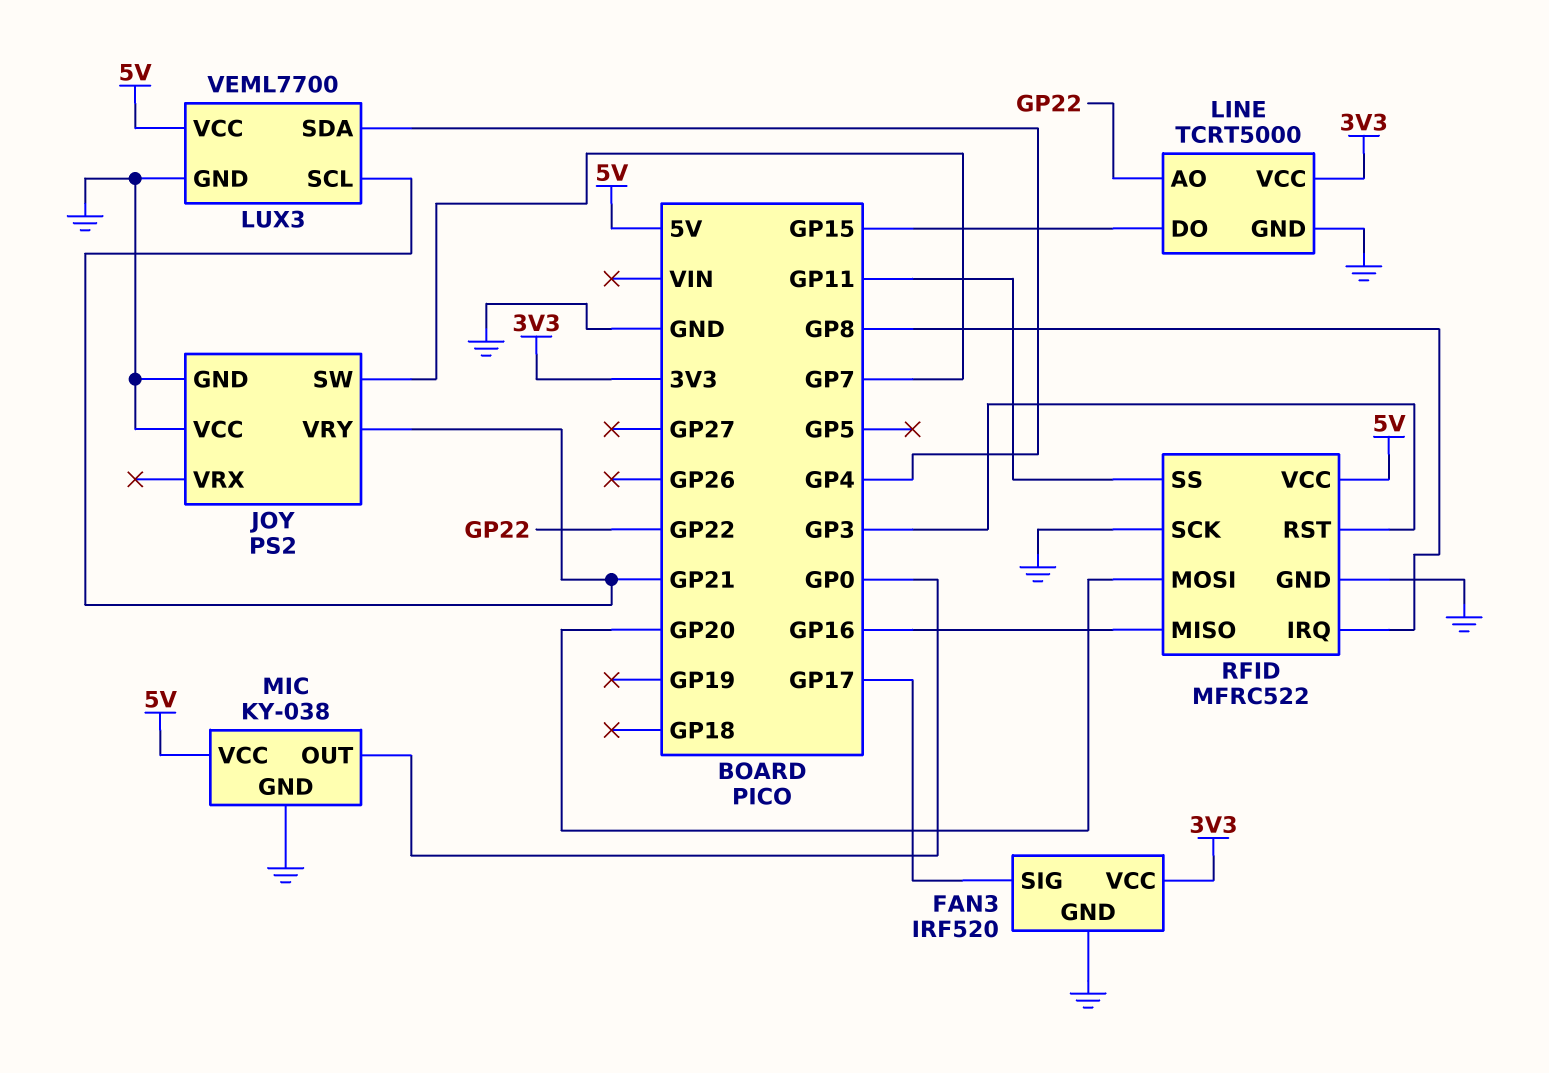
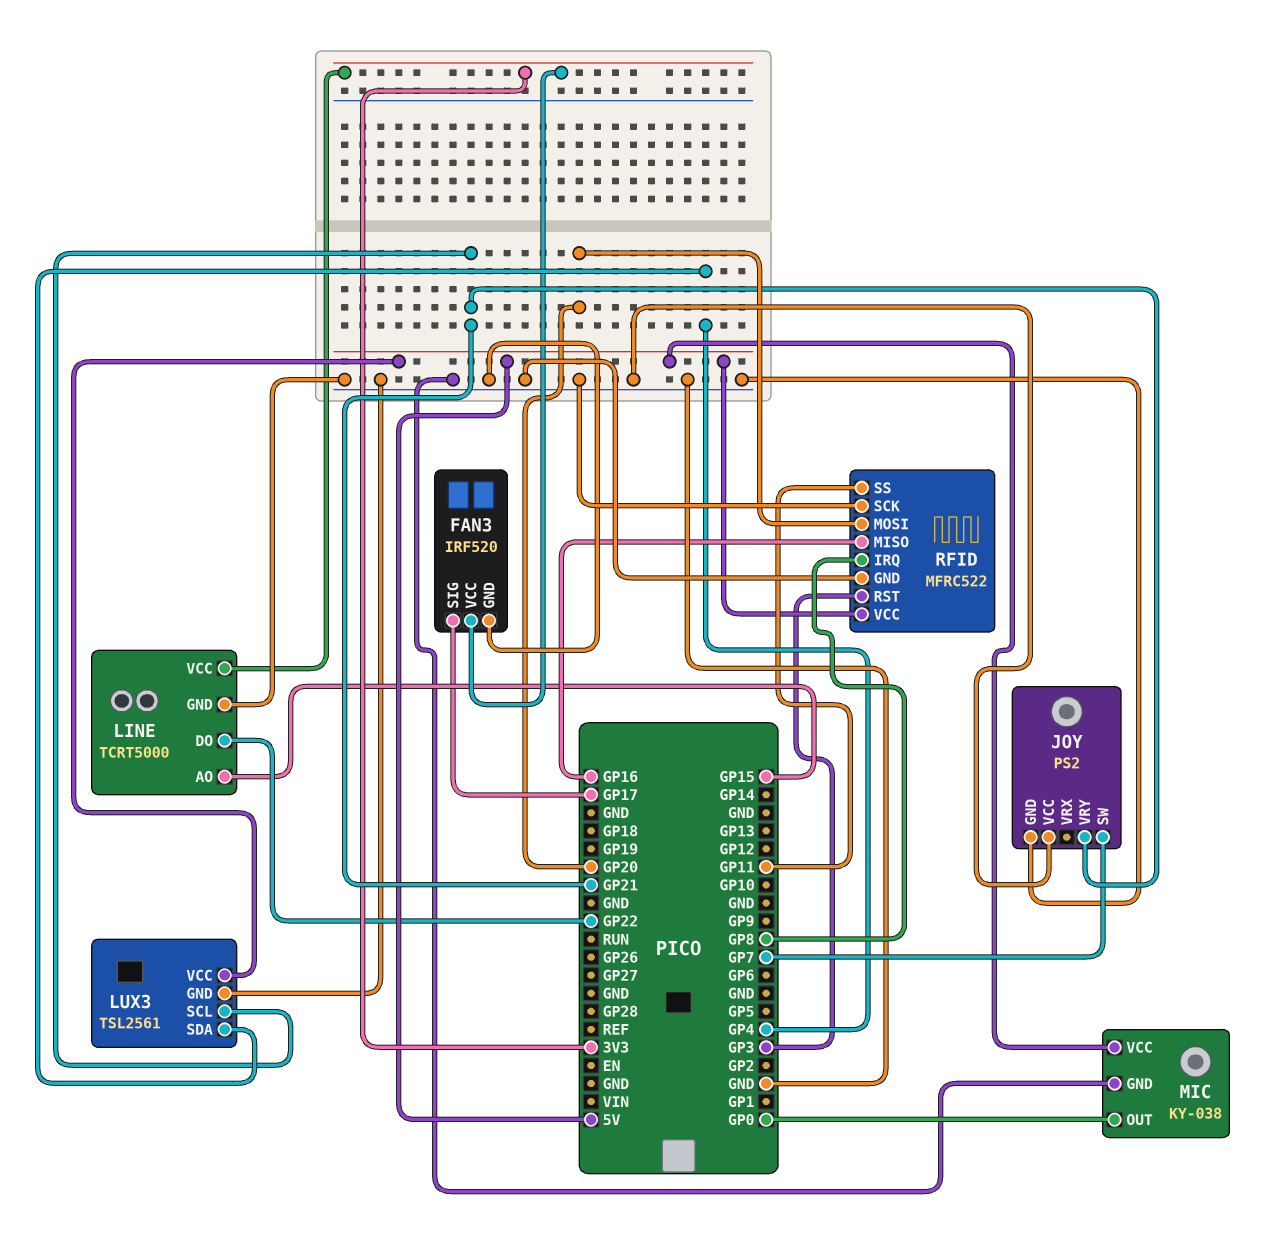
LINE pin AO: GP22 -> GP15
LINE pin DO: GP15 -> GP22
LUX3: VEML7700 -> TSL2561

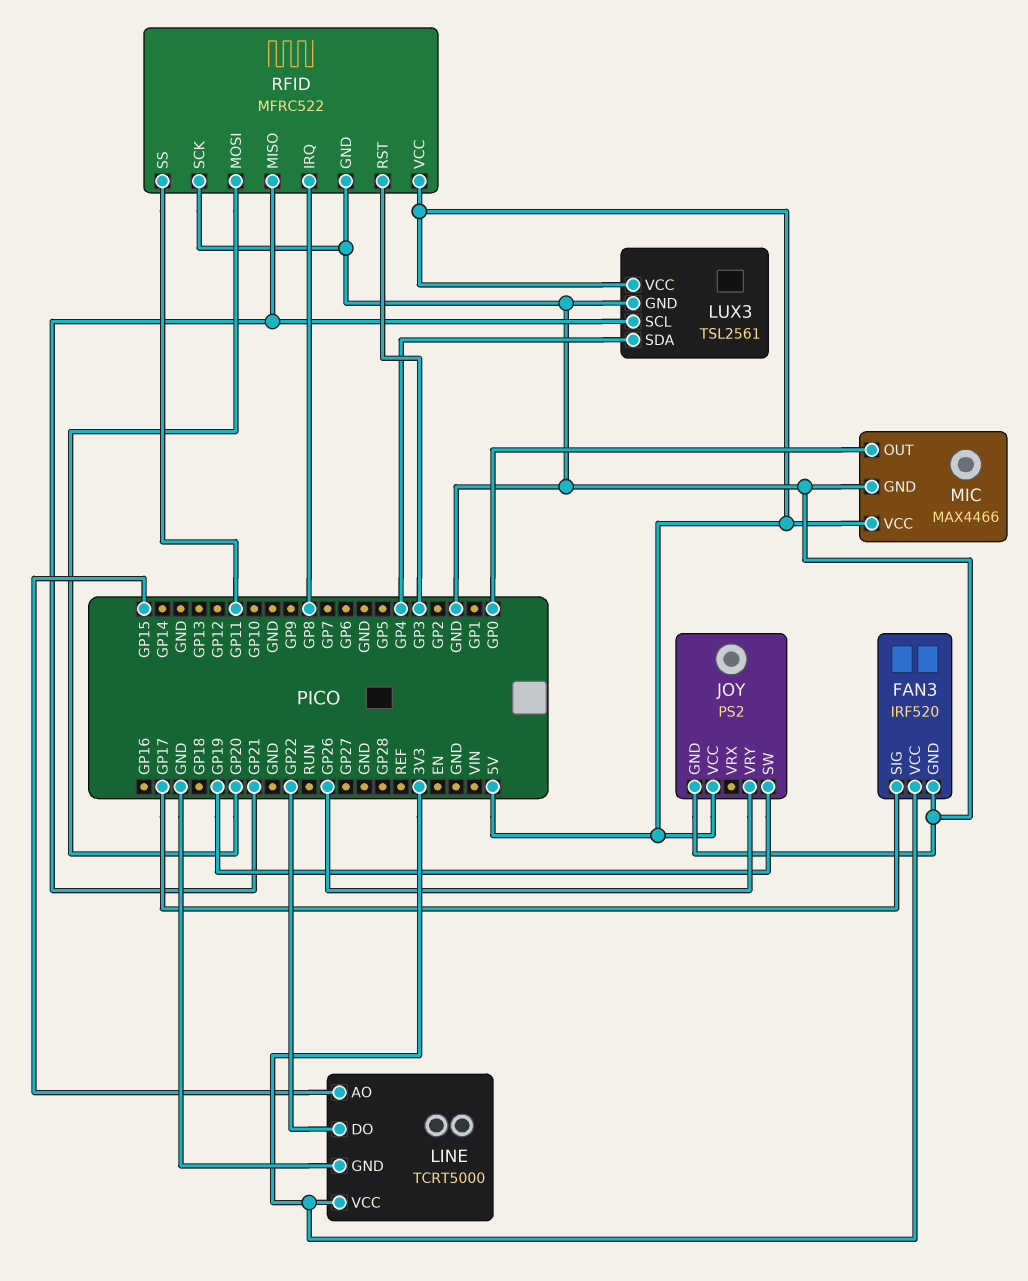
JOY pin SW: GP7 -> GP19
JOY pin VCC: GND -> 5V
JOY pin VRY: GP21 -> GP26
MIC: KY-038 -> MAX4466
RFID pin MISO: GP16 -> GP21

